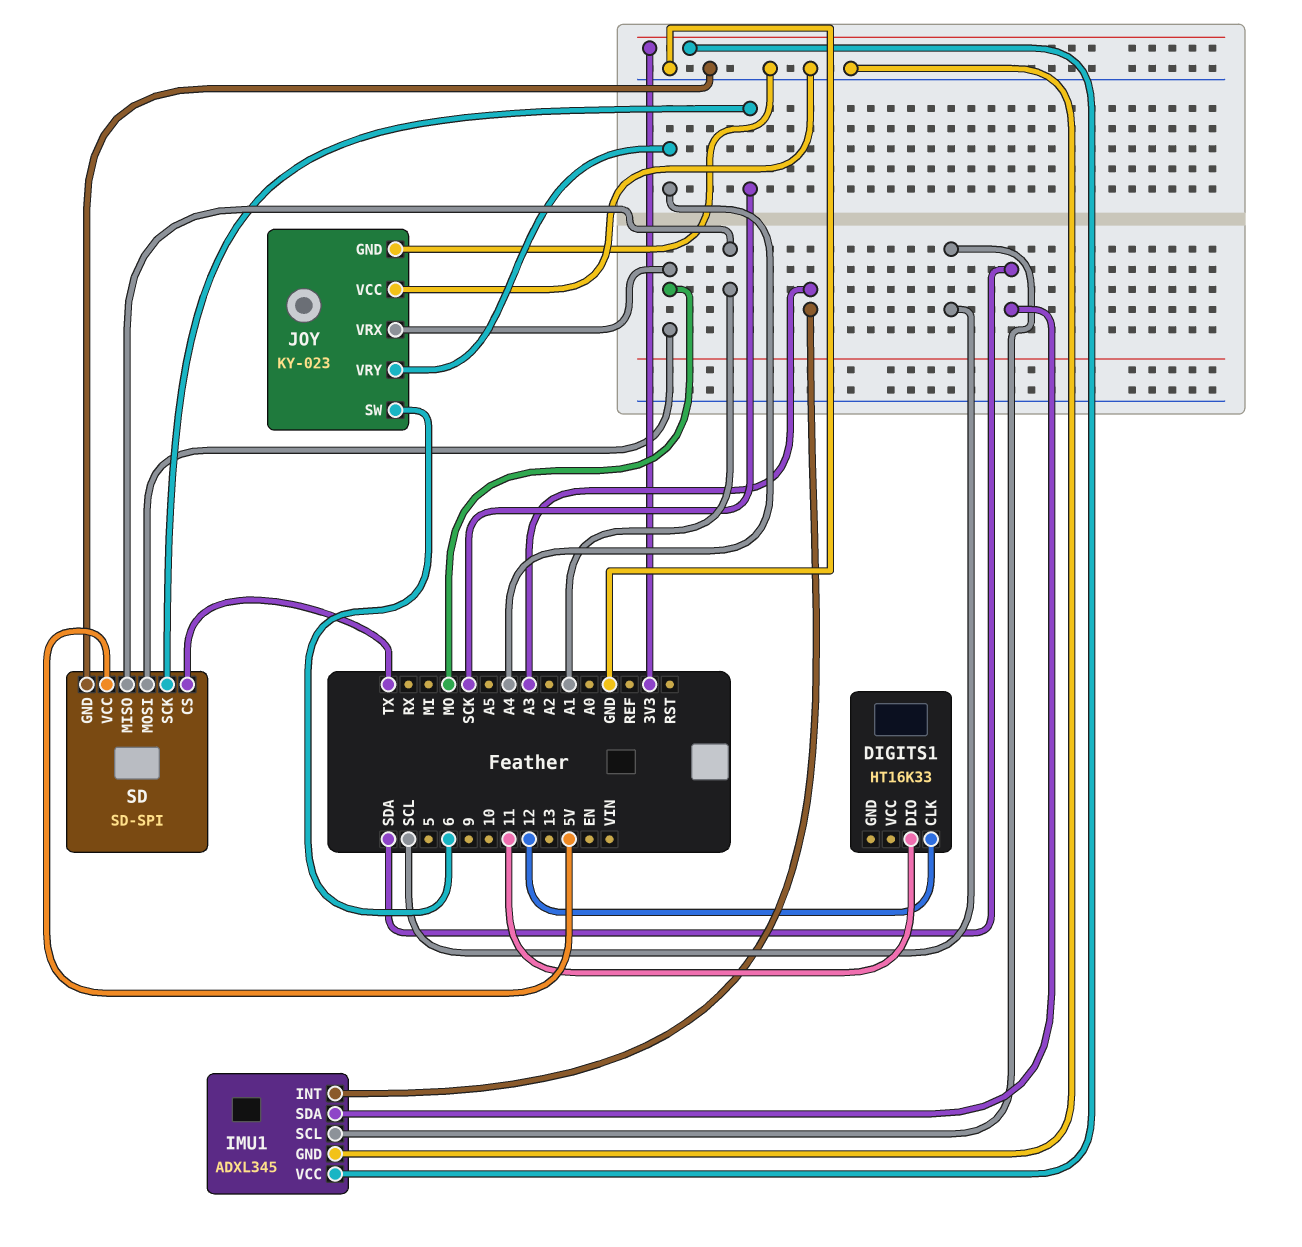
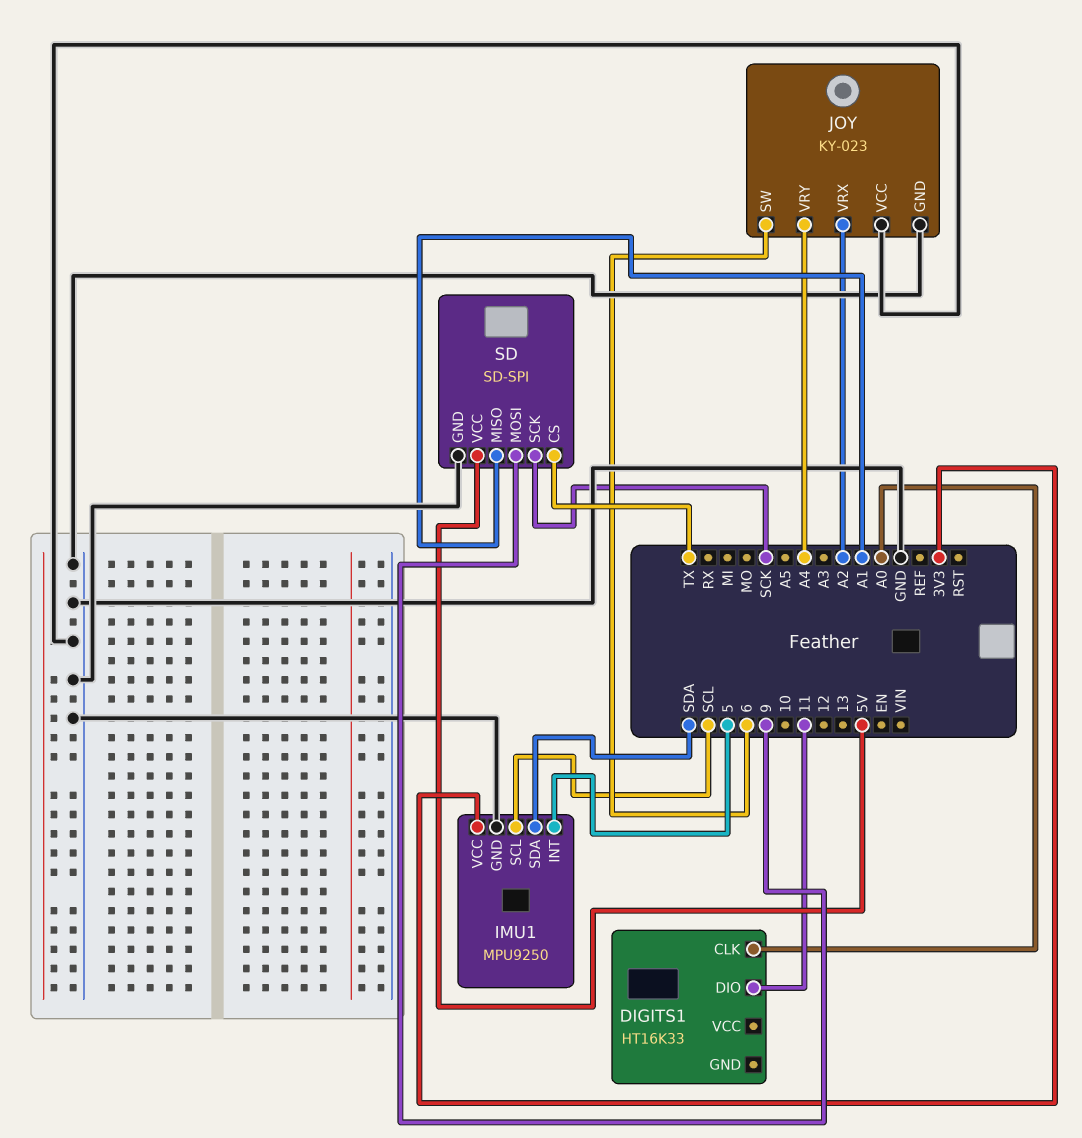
DIGITS1 pin CLK: 12 -> A0
IMU1: ADXL345 -> MPU9250
IMU1 pin INT: A3 -> 5
JOY pin VRX: MO -> A2
SD pin MOSI: MO -> 9

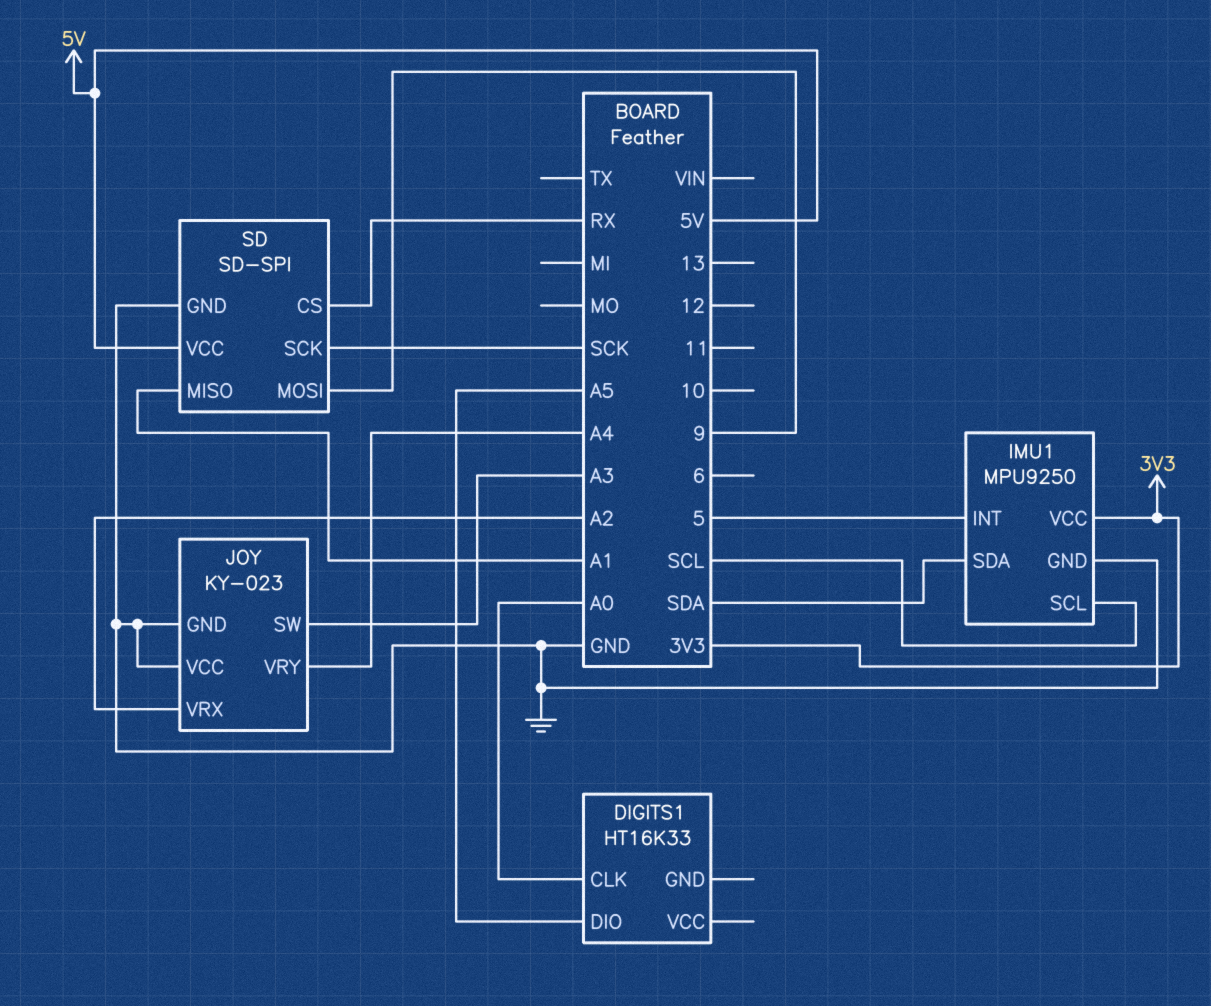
DIGITS1 pin DIO: 11 -> A5
JOY pin SW: 6 -> A3
SD pin CS: TX -> RX

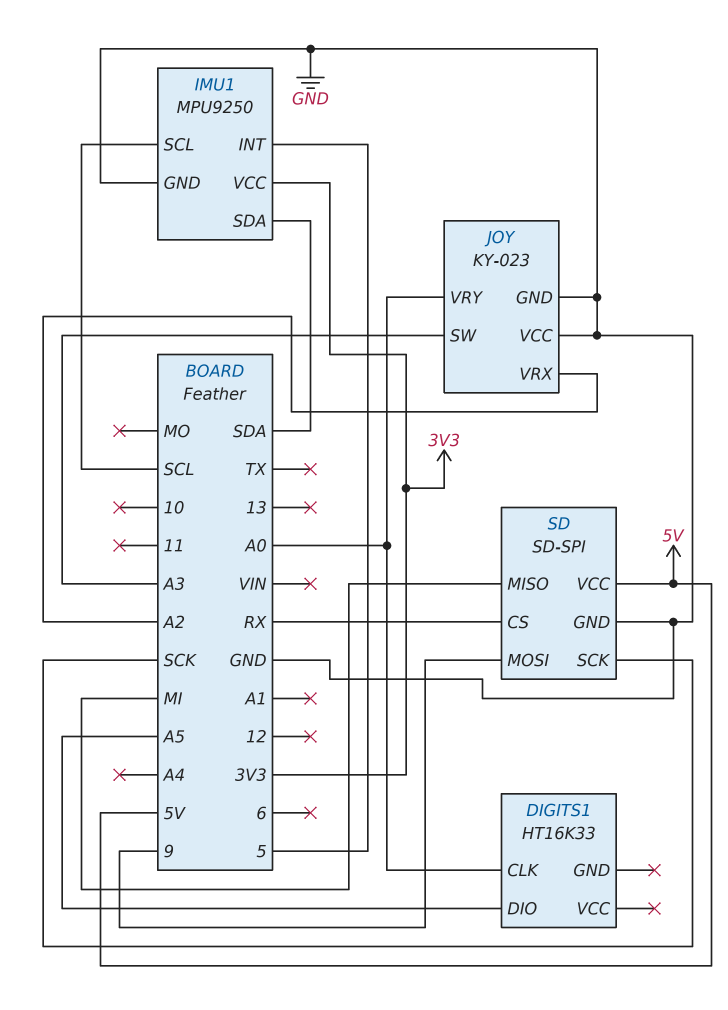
JOY pin VRY: A4 -> A0
SD pin MISO: A1 -> MI

